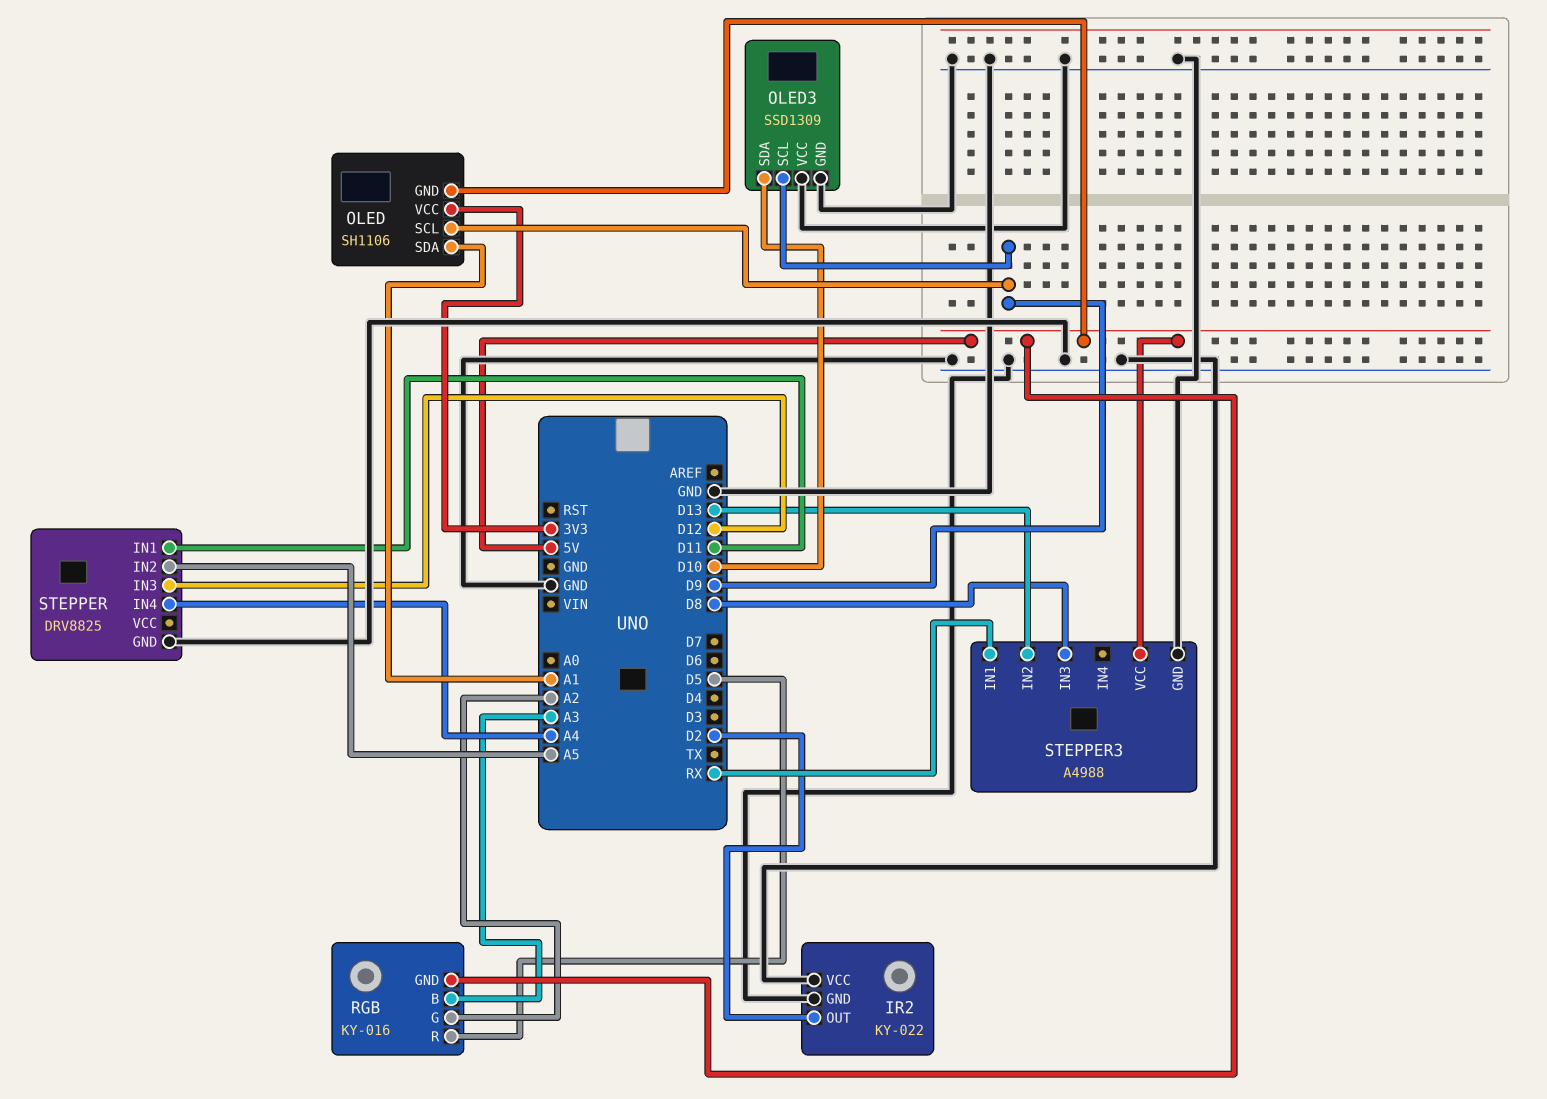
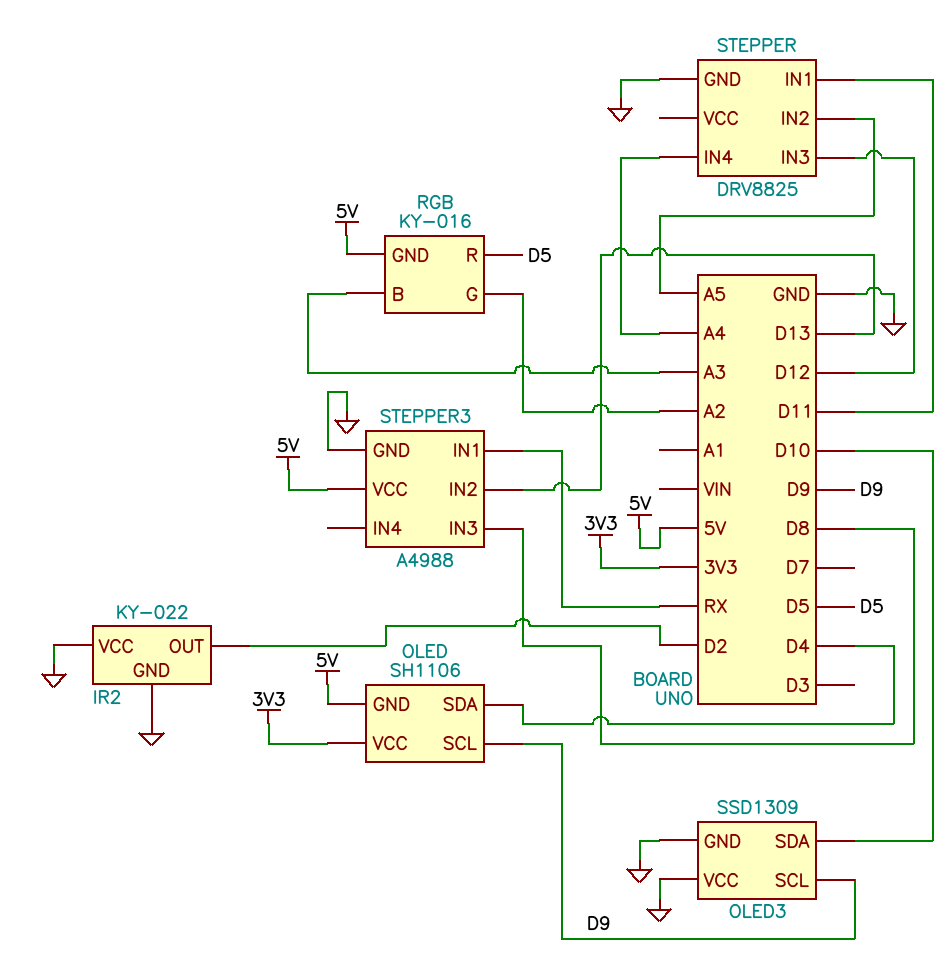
OLED pin SDA: A1 -> D4

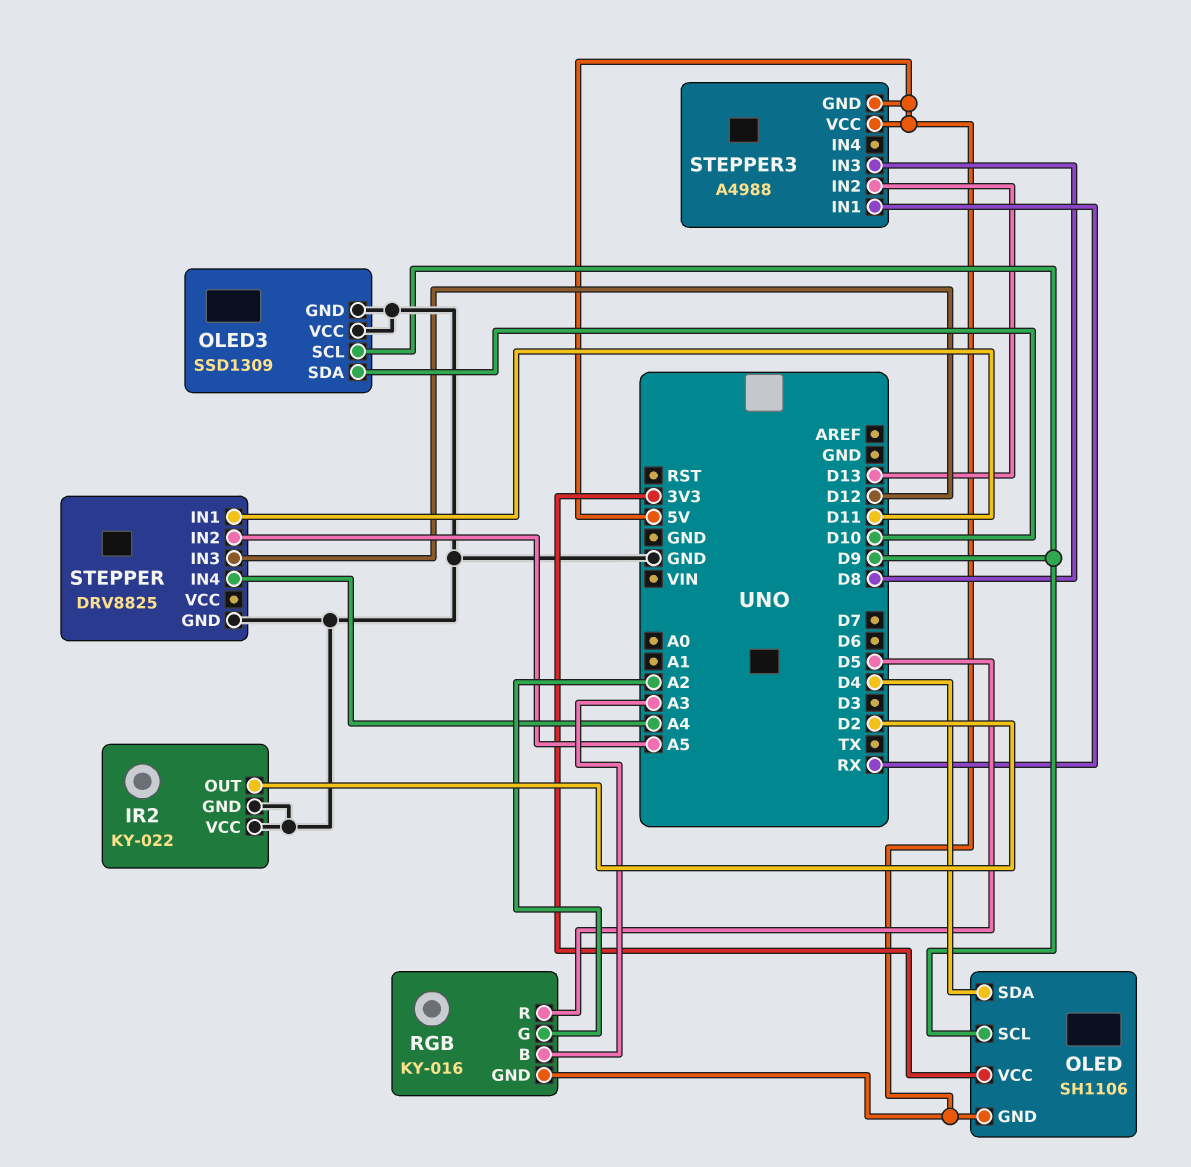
STEPPER3 pin GND: GND -> 5V

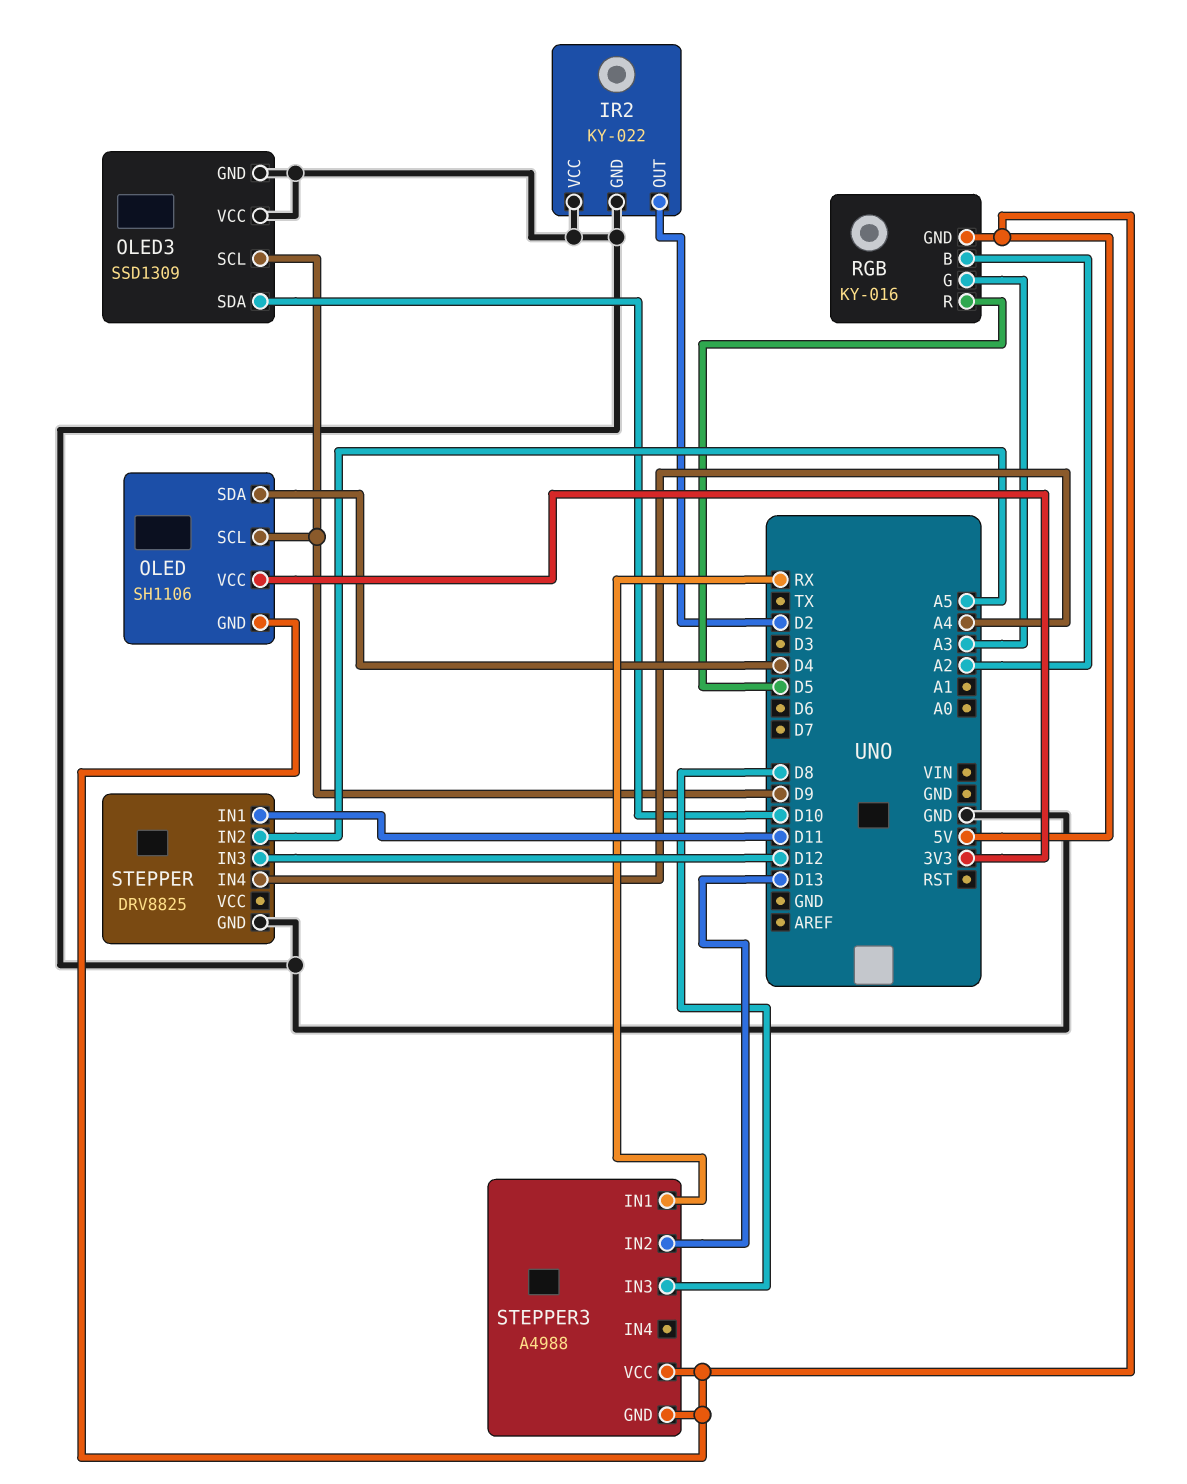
RGB pin B: A3 -> A2
RGB pin G: A2 -> A3

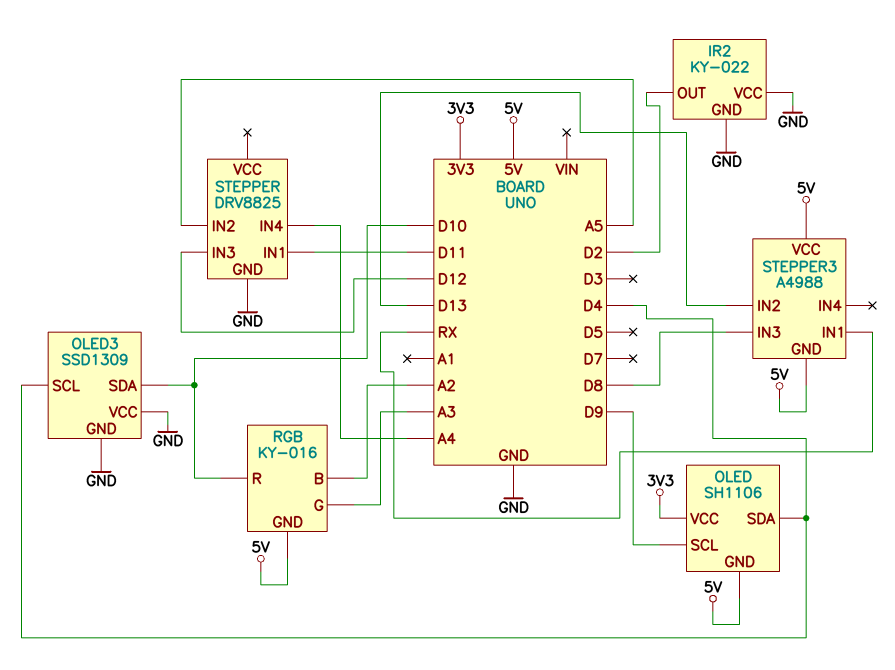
OLED3 pin SCL: D9 -> D4
RGB pin R: D5 -> D10

